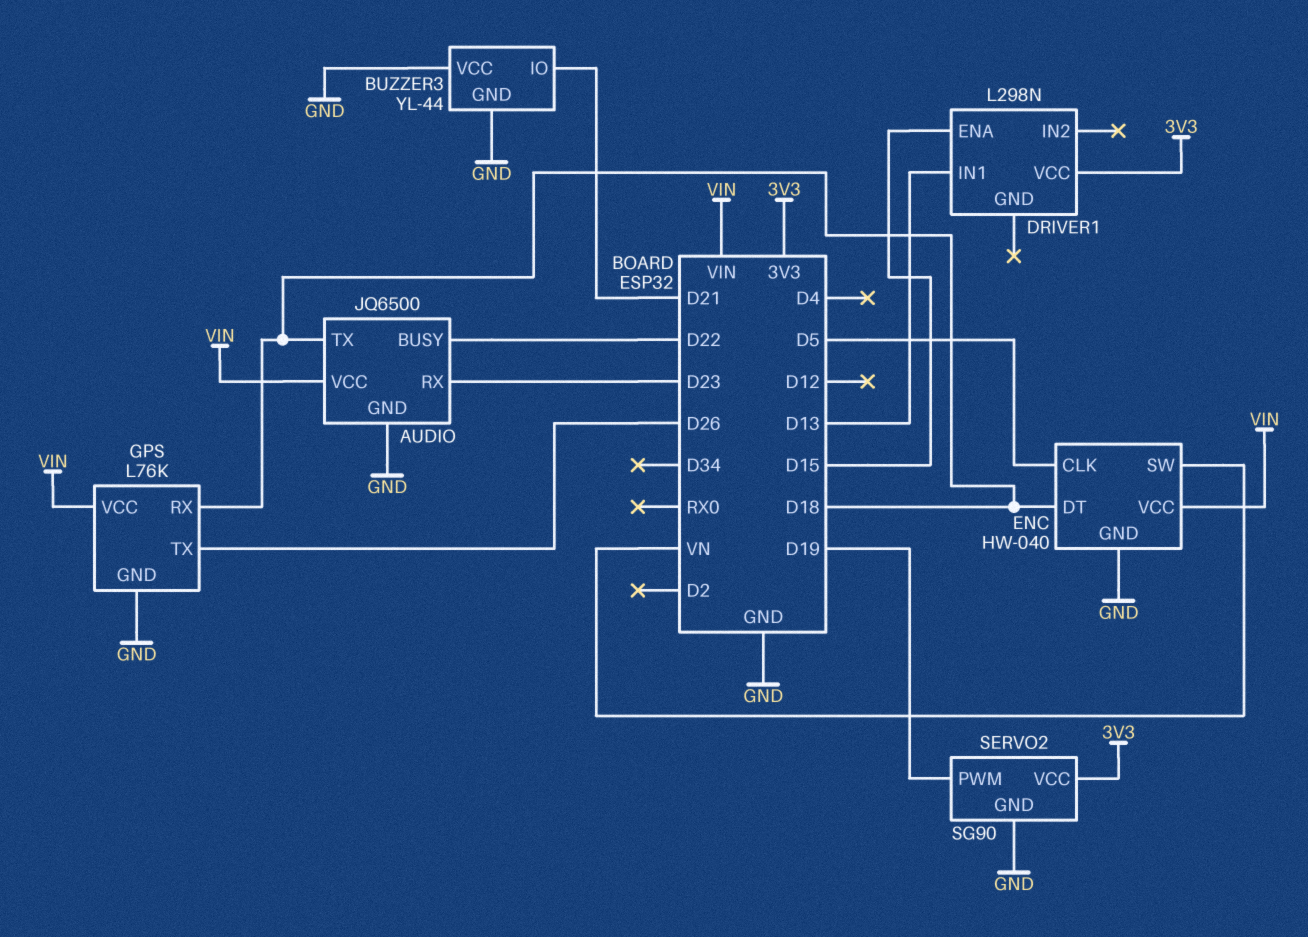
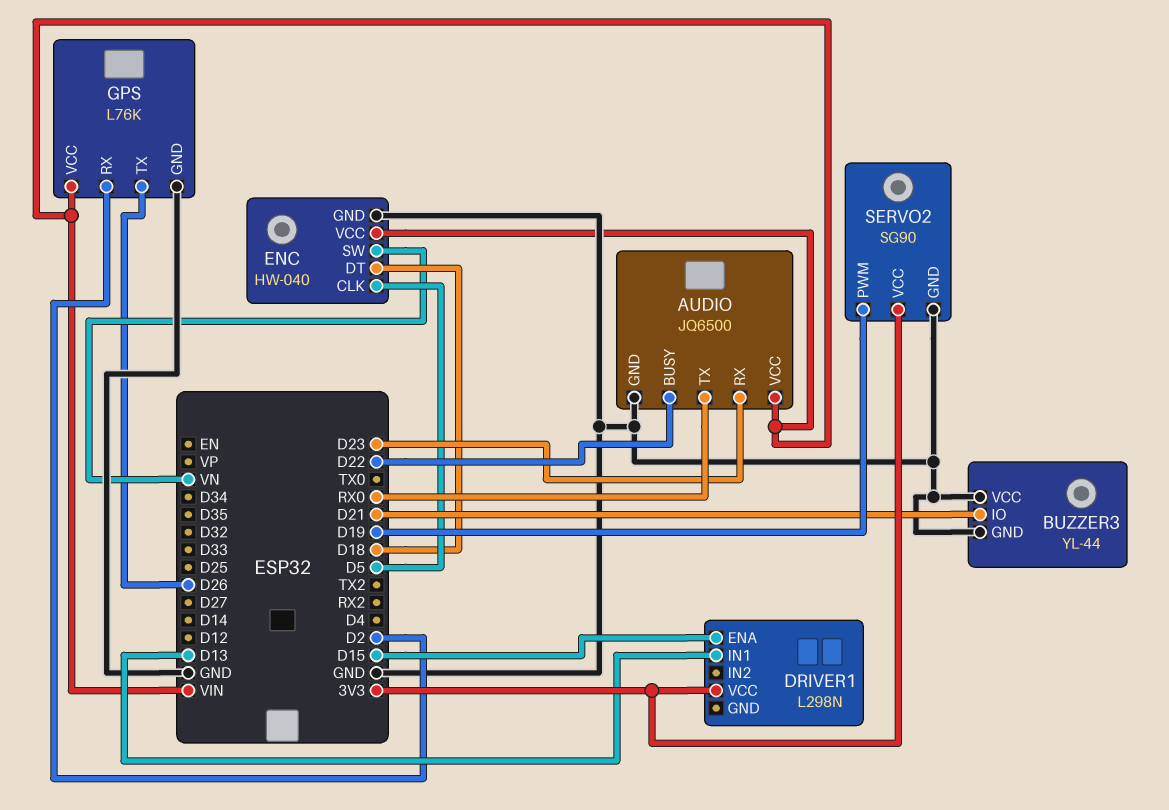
AUDIO pin TX: D18 -> RX0
GPS pin RX: D18 -> D2

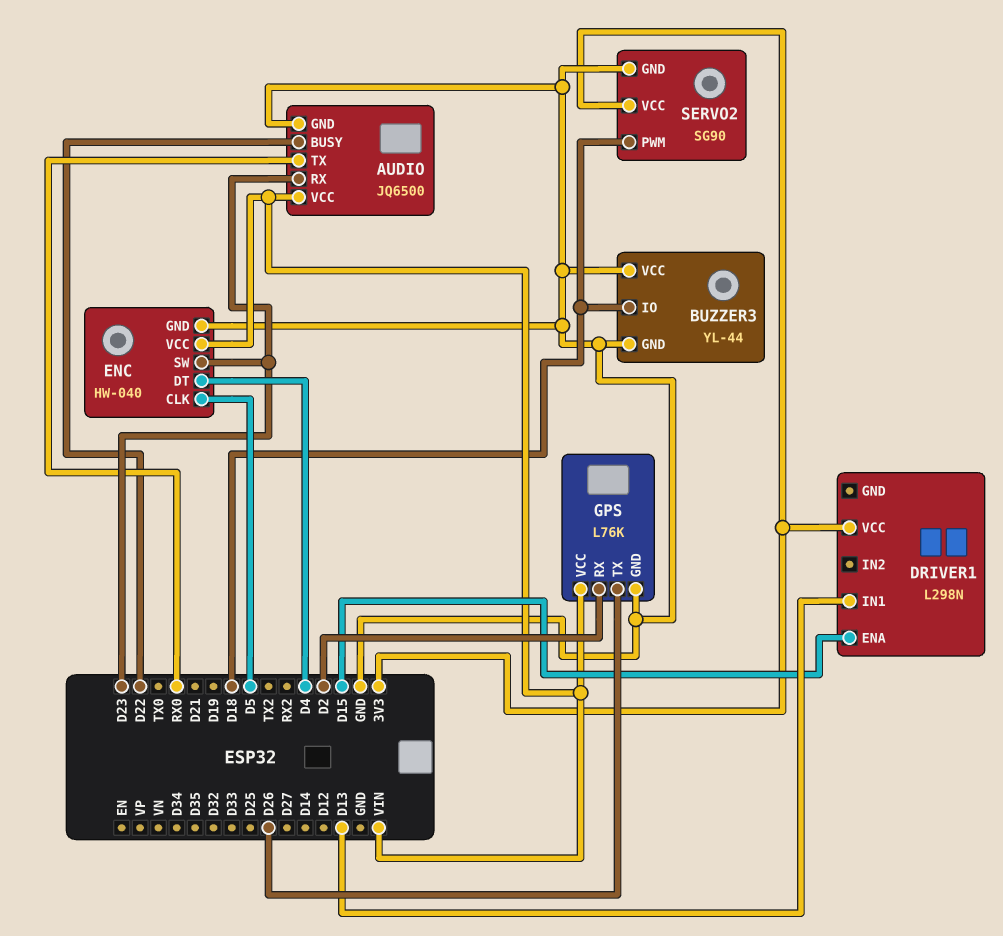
BUZZER3 pin IO: D21 -> D18
ENC pin DT: D18 -> D4
ENC pin SW: VN -> D23
SERVO2 pin PWM: D19 -> D18

